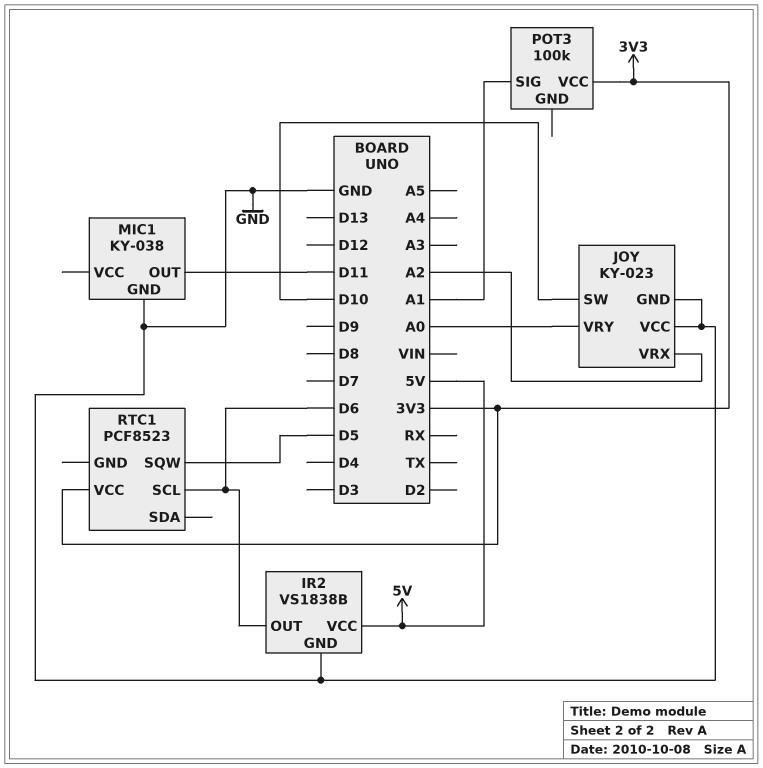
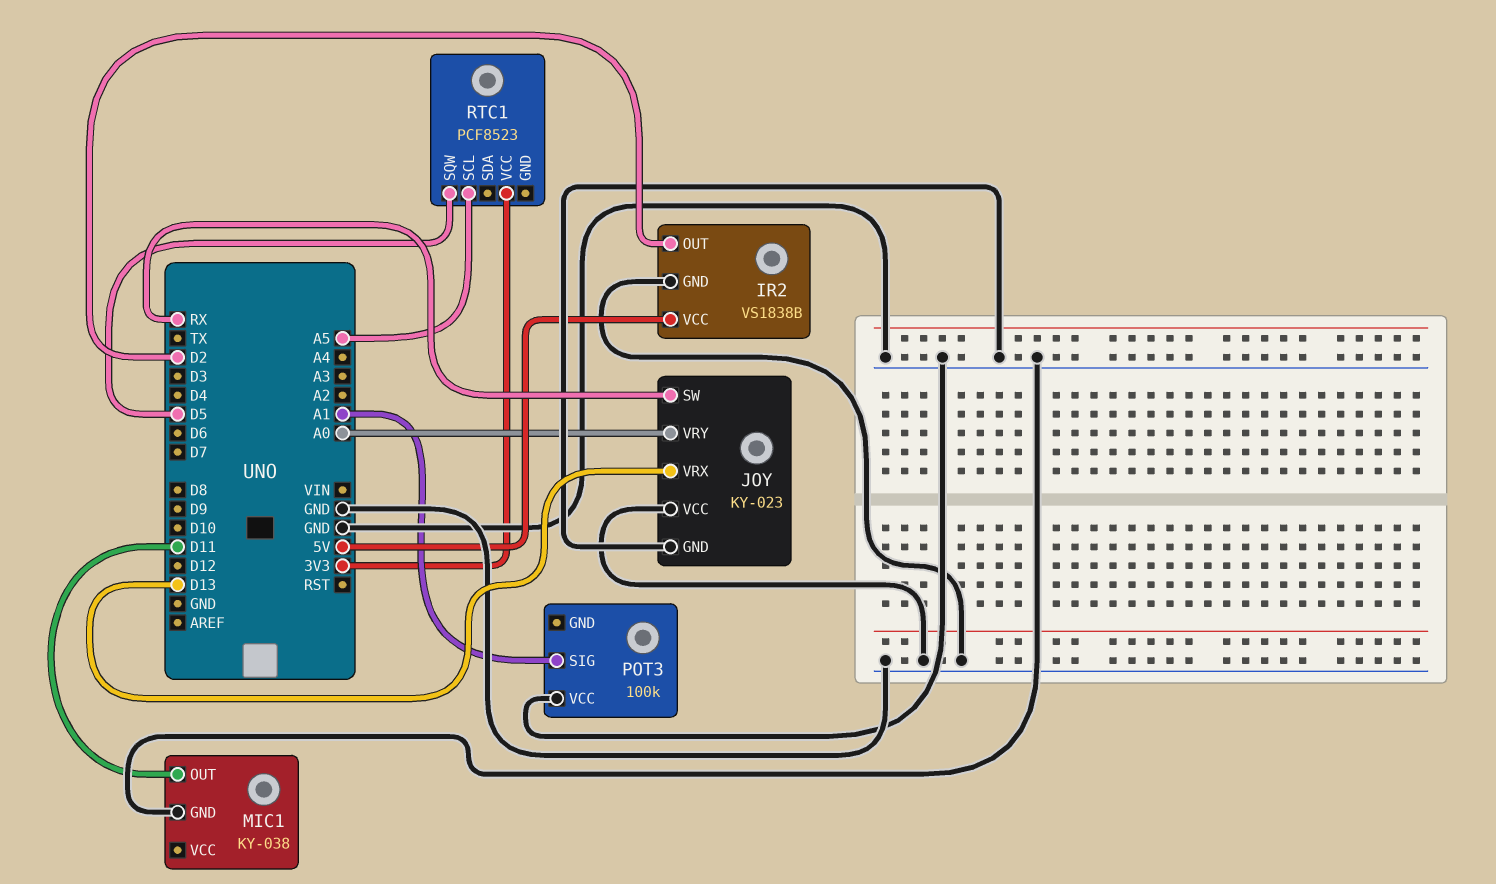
IR2 pin OUT: D6 -> D2
JOY pin SW: D10 -> RX
JOY pin VRX: A2 -> D13
POT3 pin VCC: 3V3 -> GND
RTC1 pin SCL: D6 -> A5

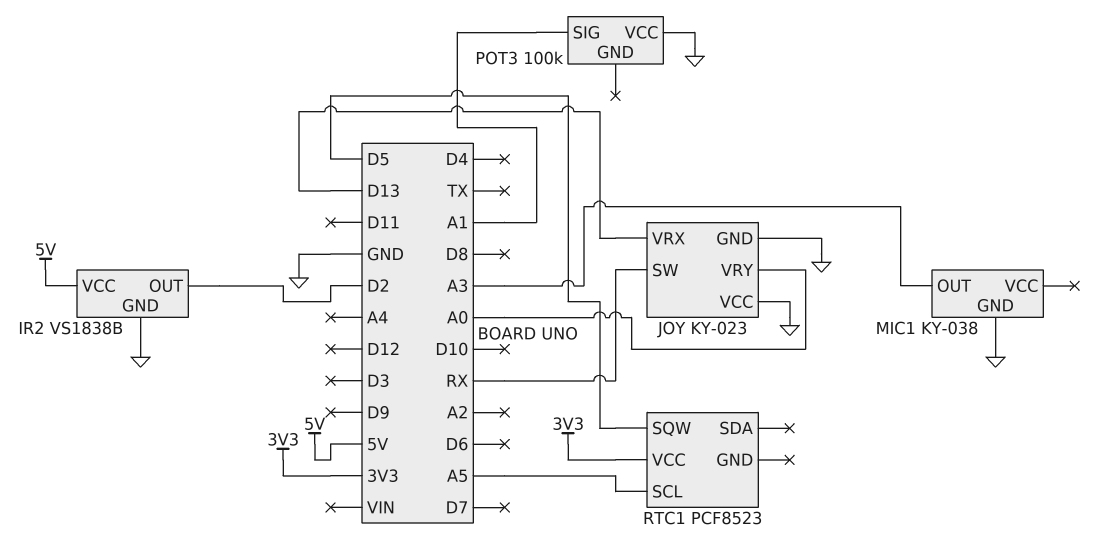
MIC1 pin OUT: D11 -> A3

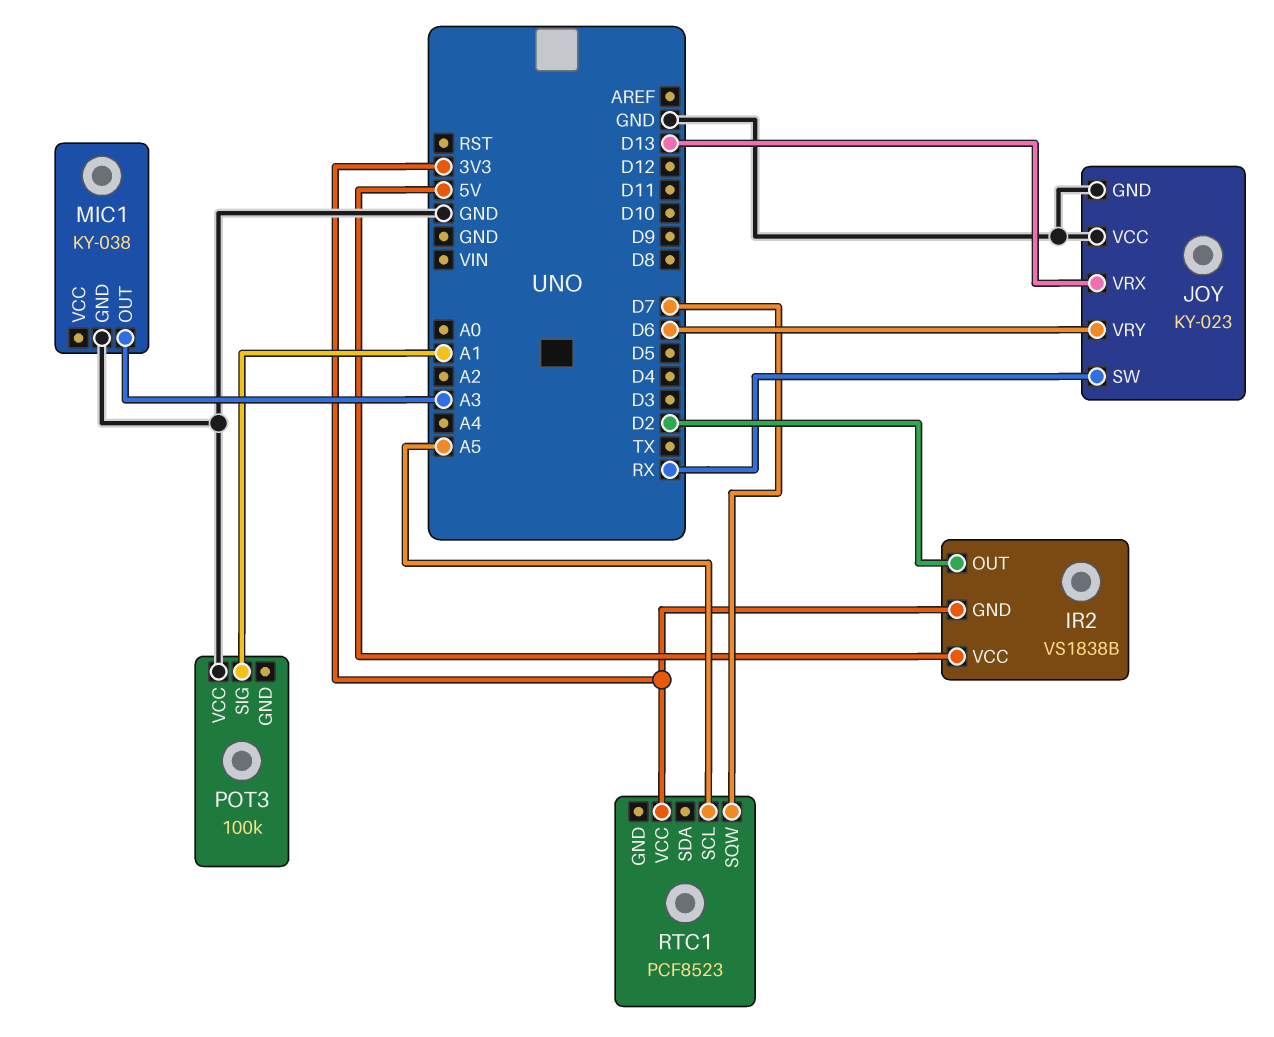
IR2 pin GND: GND -> 3V3
JOY pin VRY: A0 -> D6
RTC1 pin SQW: D5 -> D7

